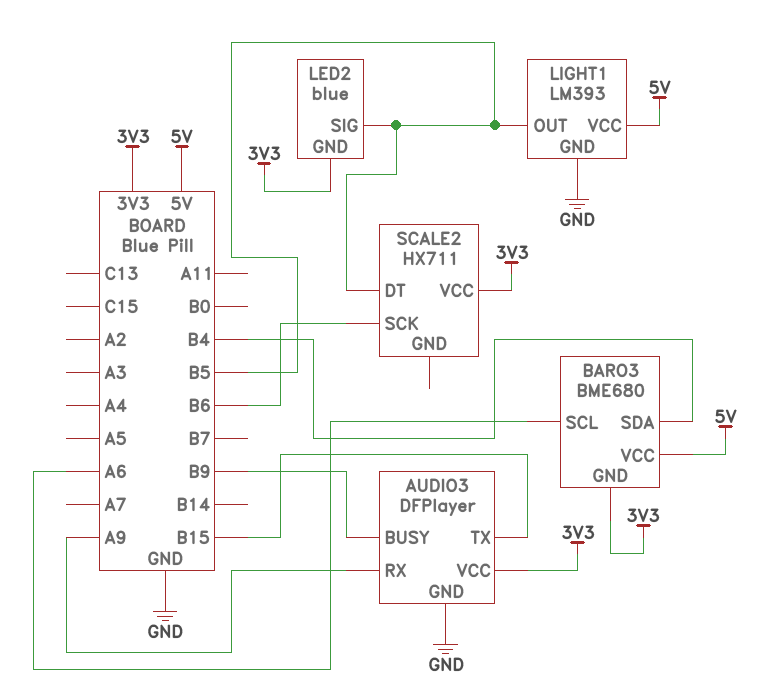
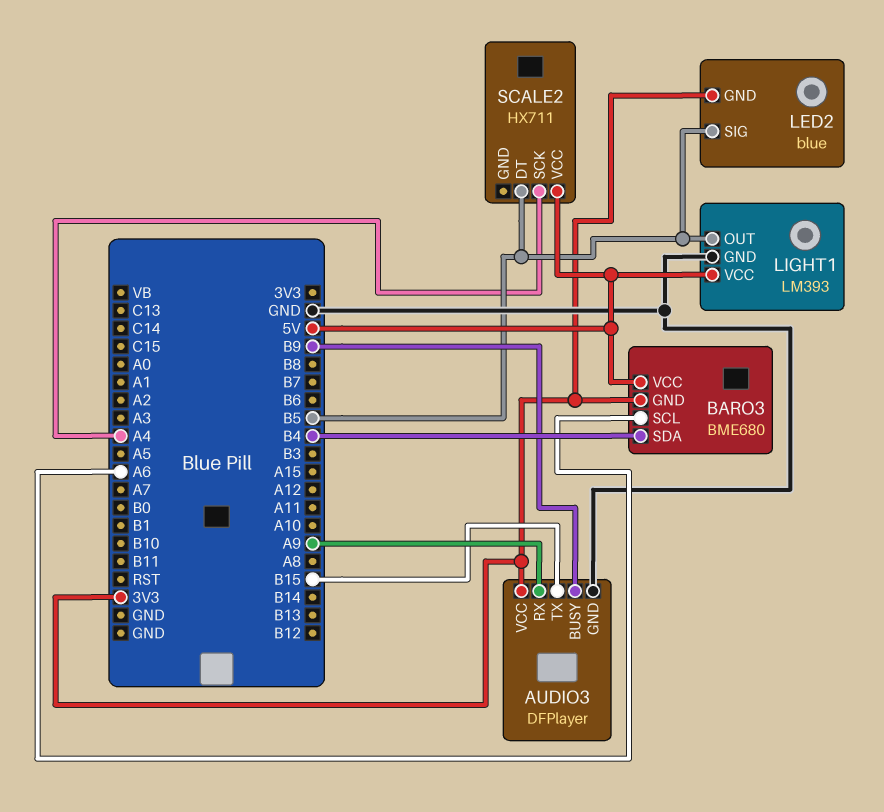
SCALE2 pin SCK: B6 -> A4
SCALE2 pin VCC: 3V3 -> 5V

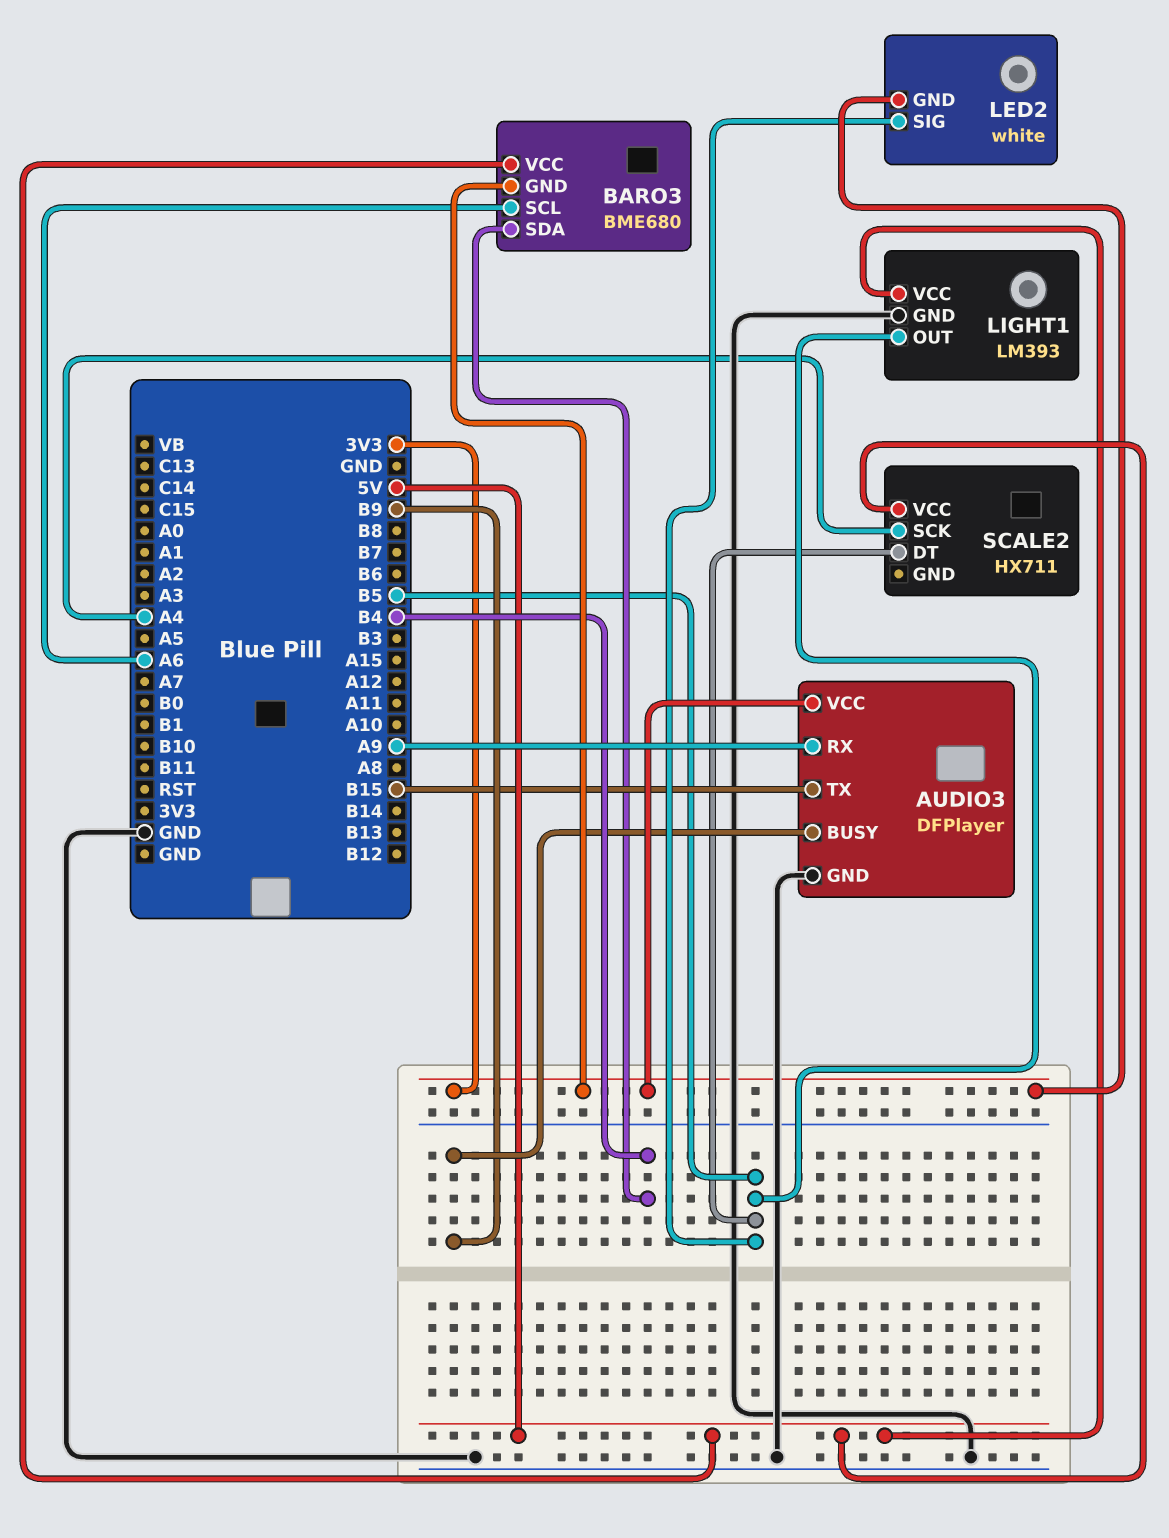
LED2: blue -> white

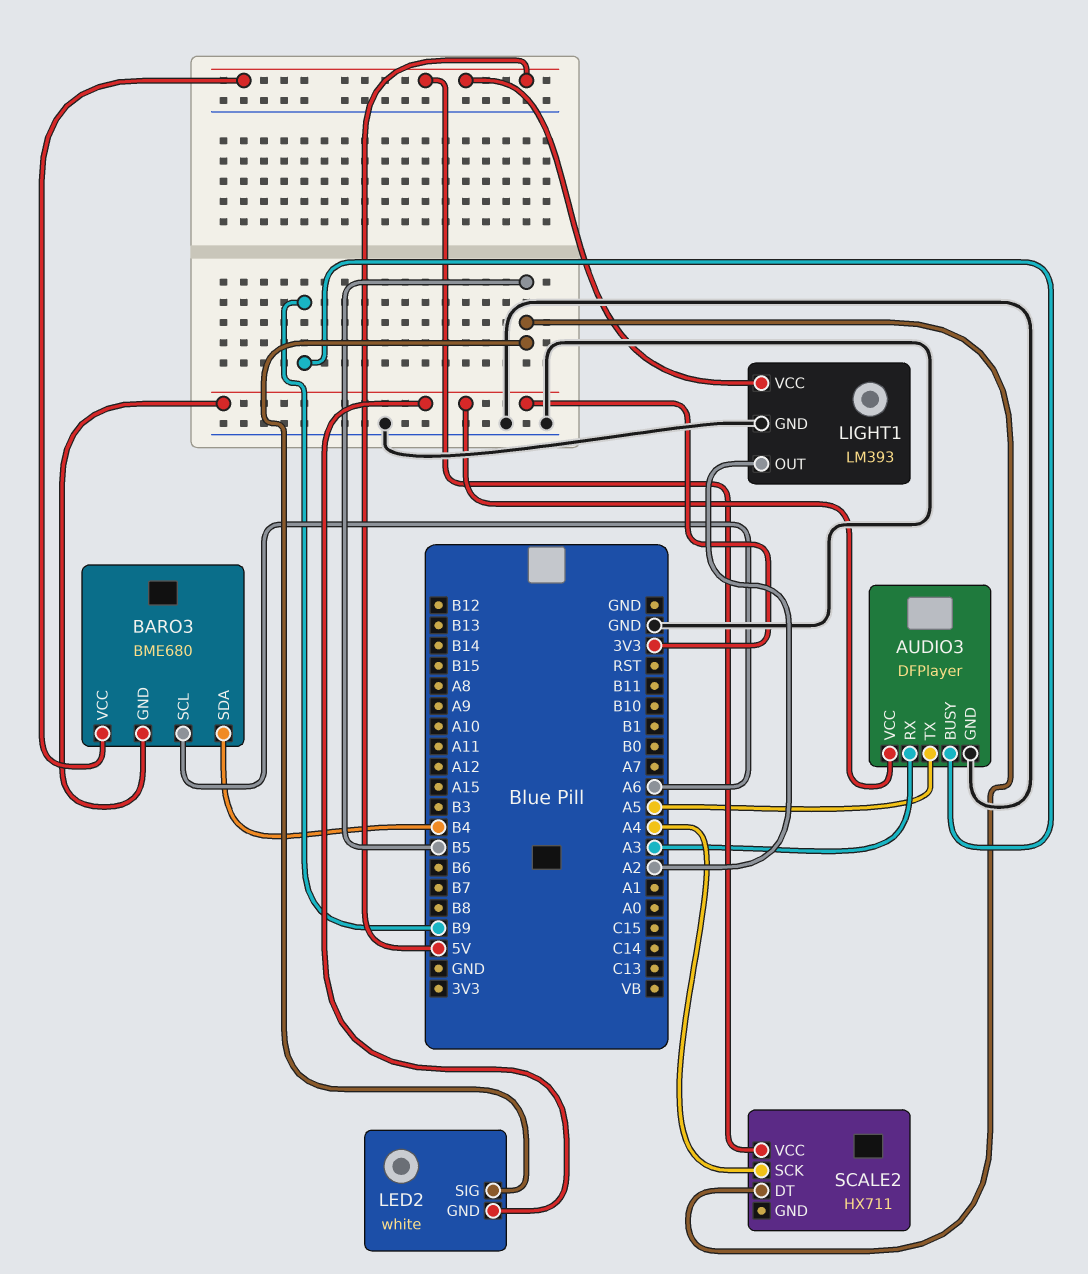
AUDIO3 pin RX: A9 -> A3
AUDIO3 pin TX: B15 -> A5
LIGHT1 pin OUT: B5 -> A2

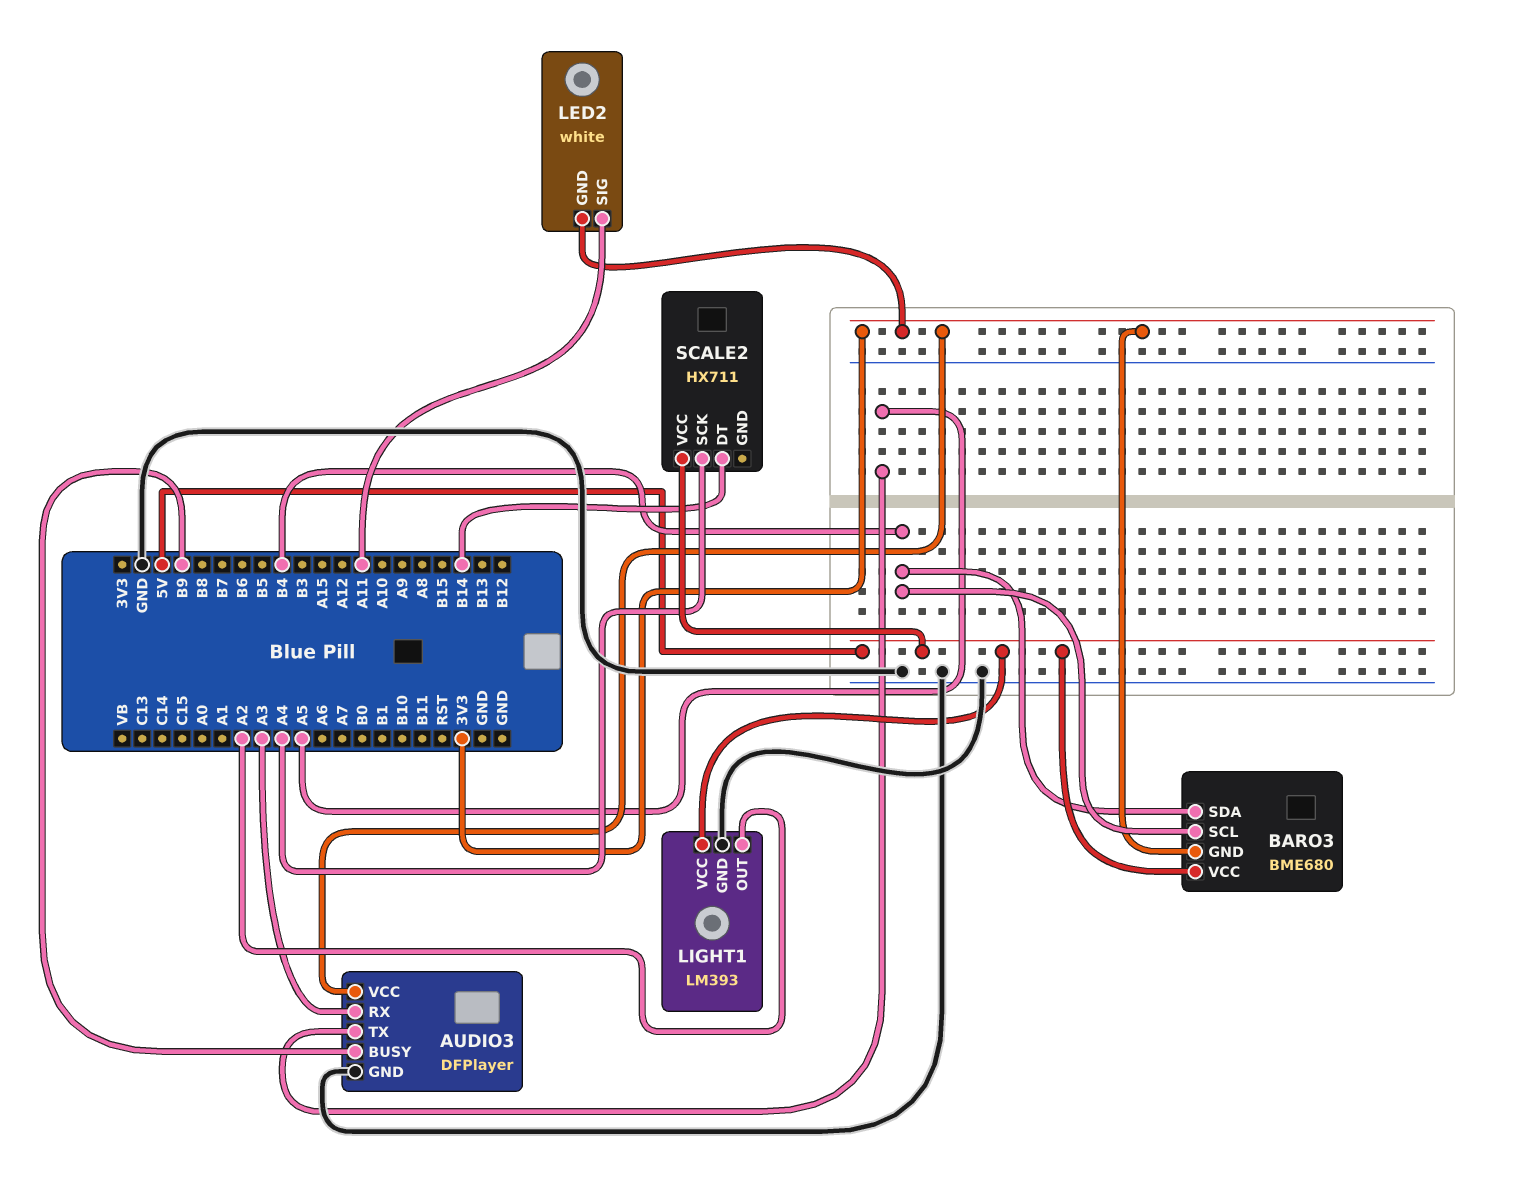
BARO3 pin SCL: A6 -> B4
LED2 pin SIG: B5 -> A11
SCALE2 pin DT: B5 -> B14

